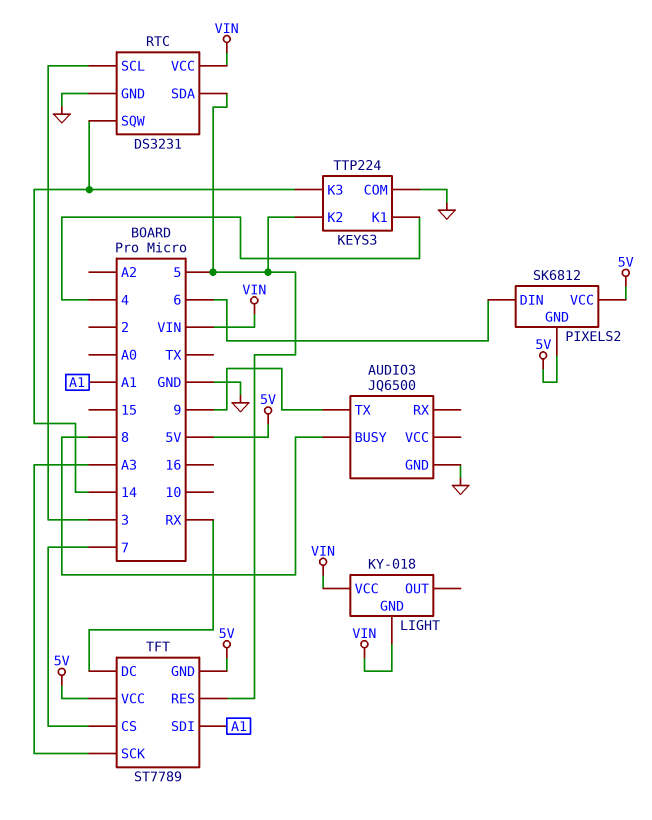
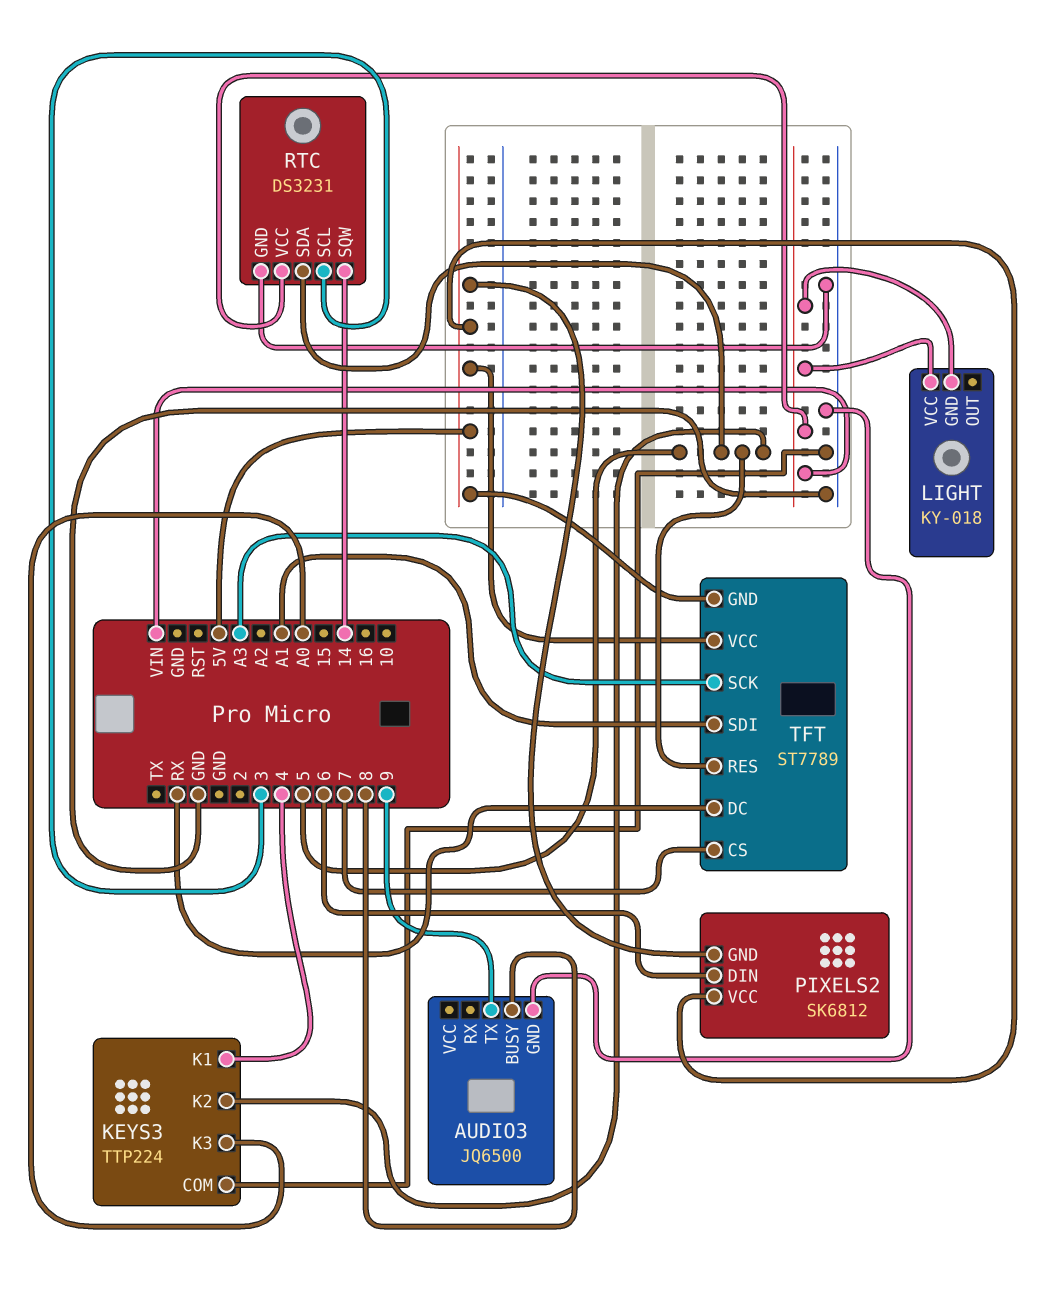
KEYS3 pin K3: 14 -> A0

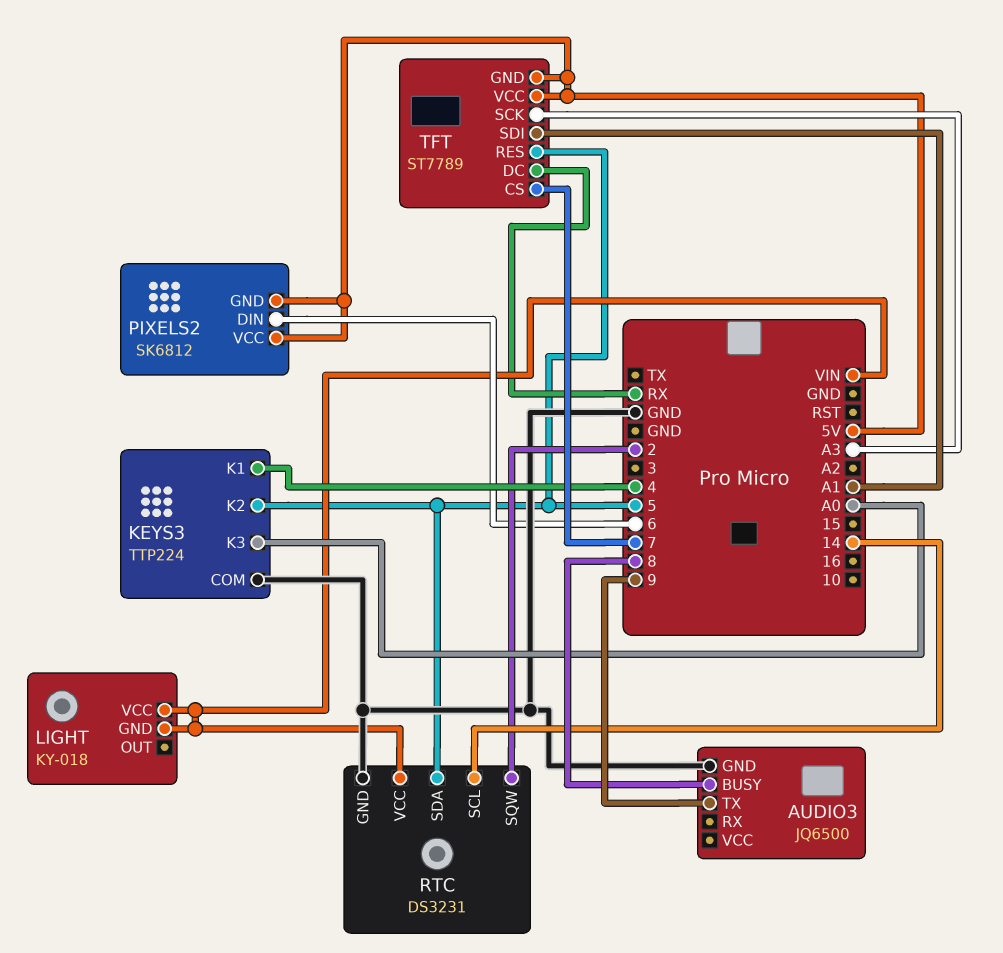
RTC pin SCL: 3 -> 14
RTC pin SQW: 14 -> 2

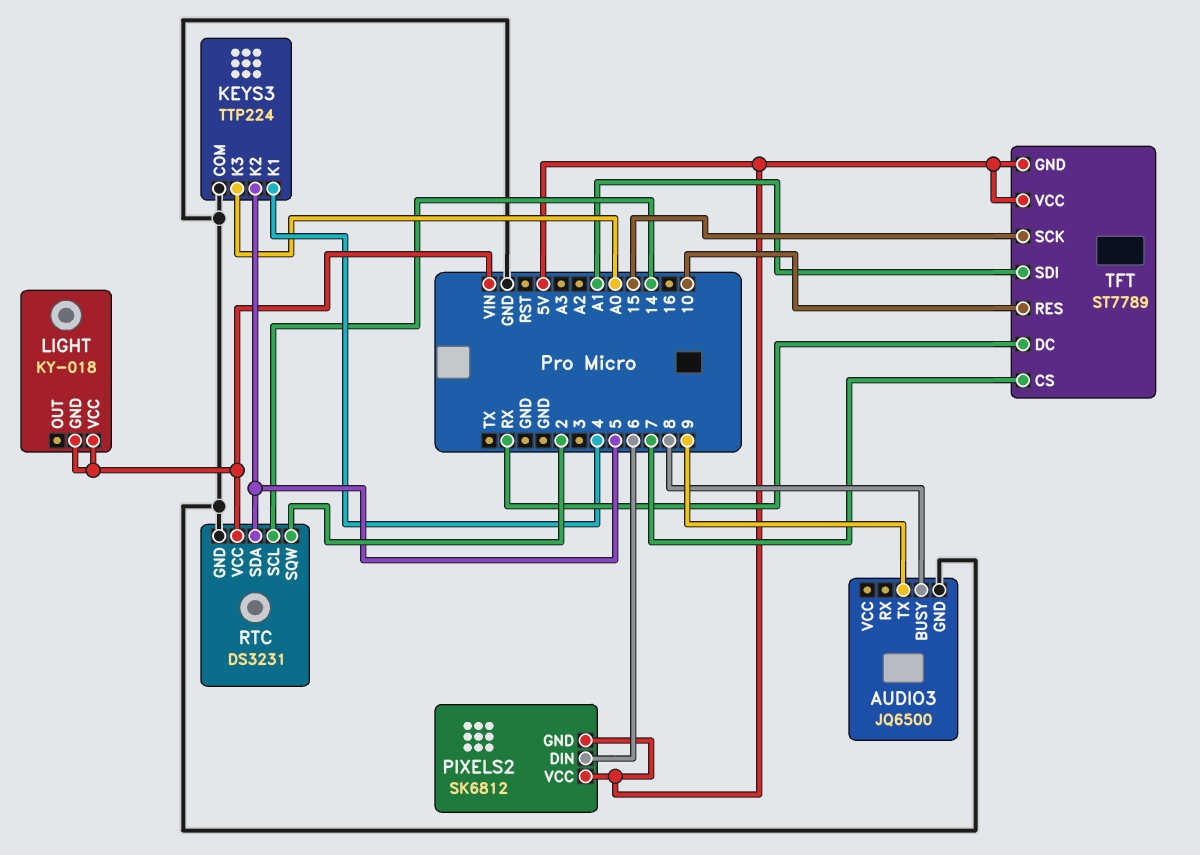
TFT pin RES: 5 -> 10
TFT pin SCK: A3 -> 15

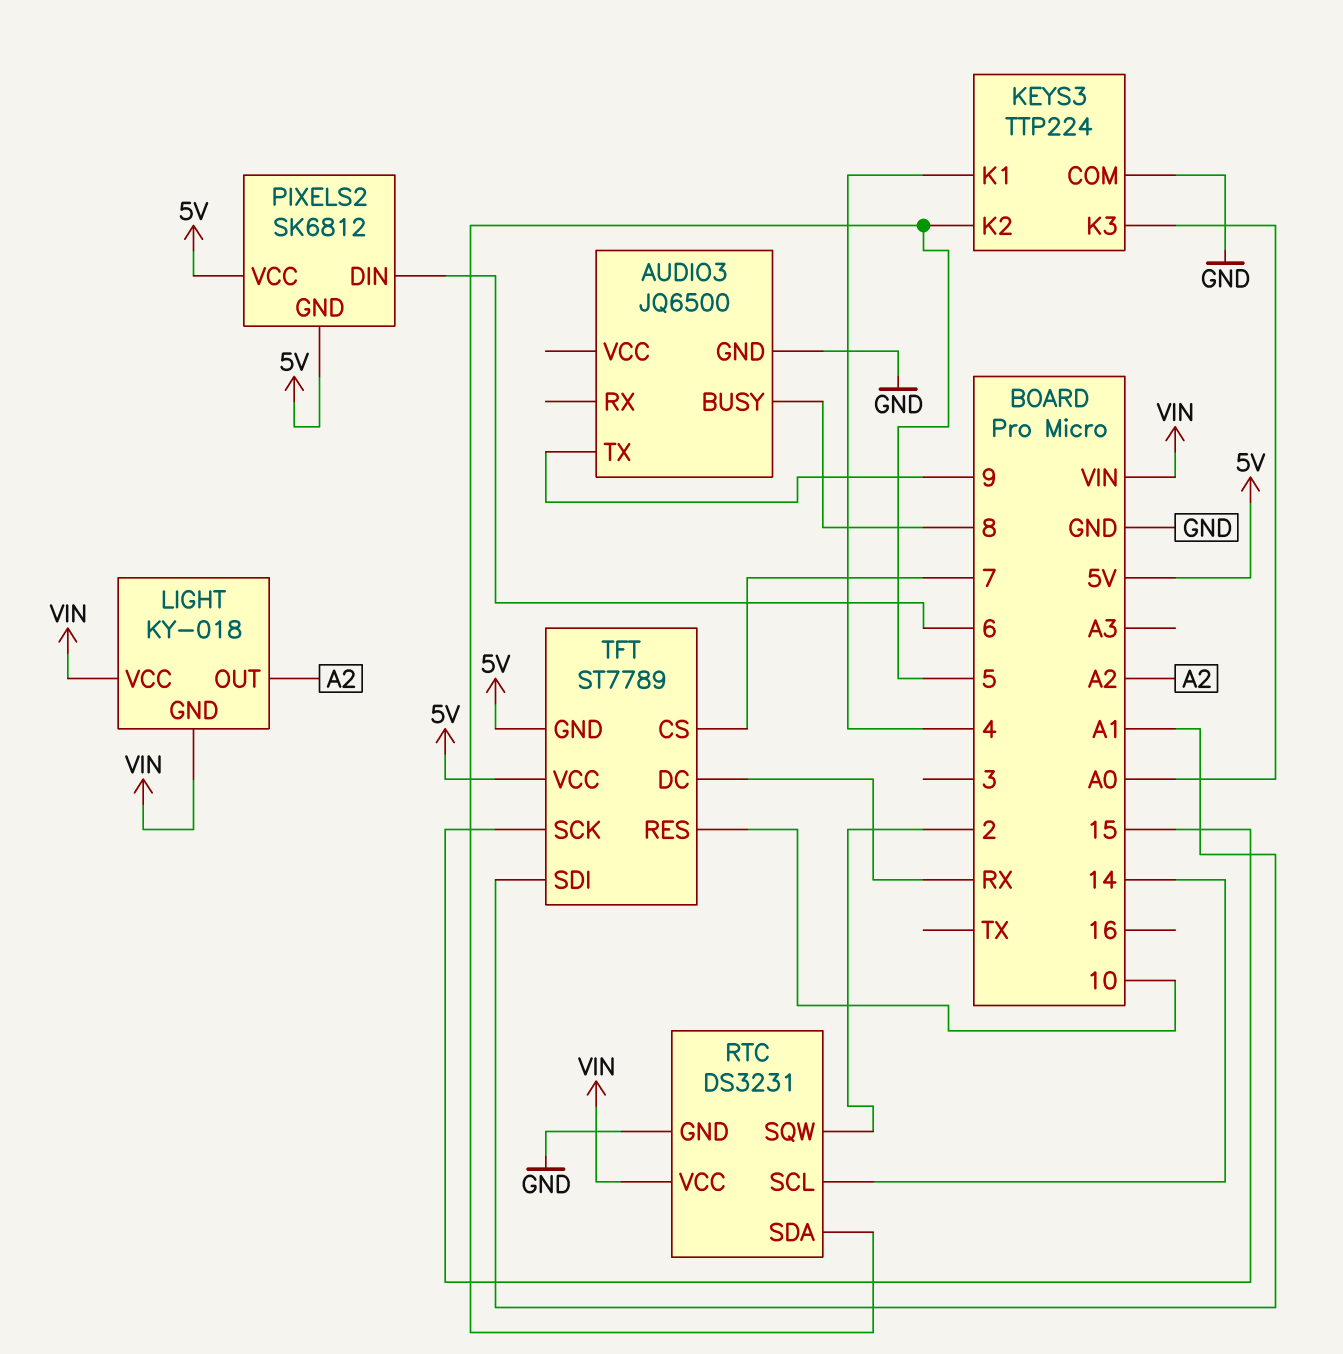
LIGHT pin OUT: none -> A2

